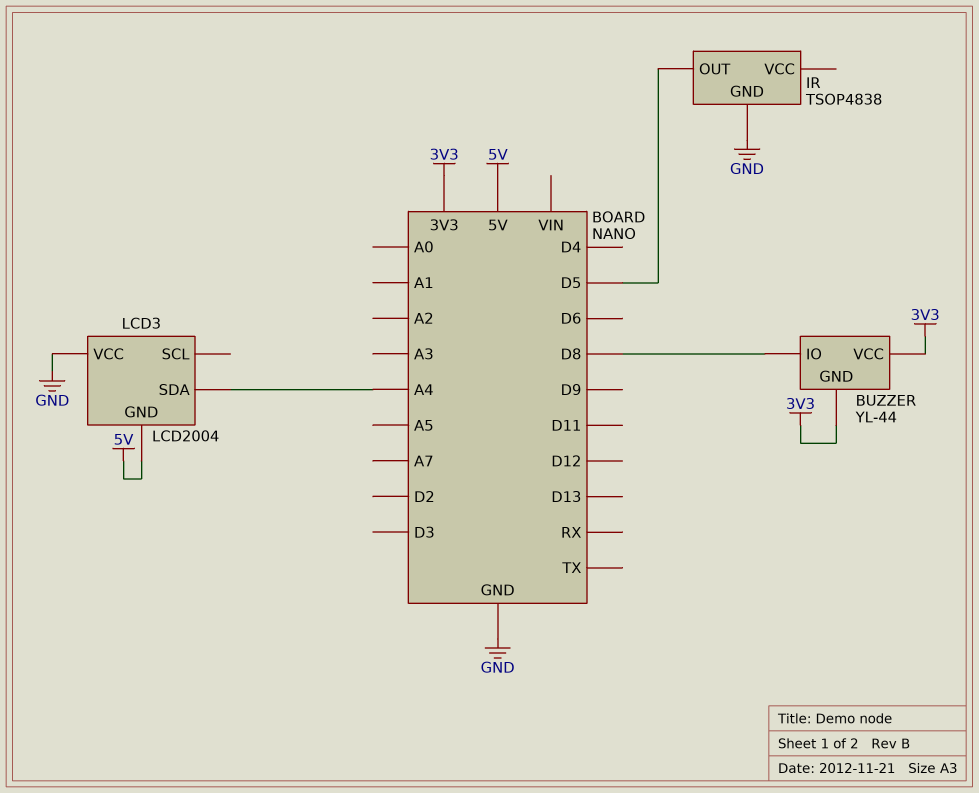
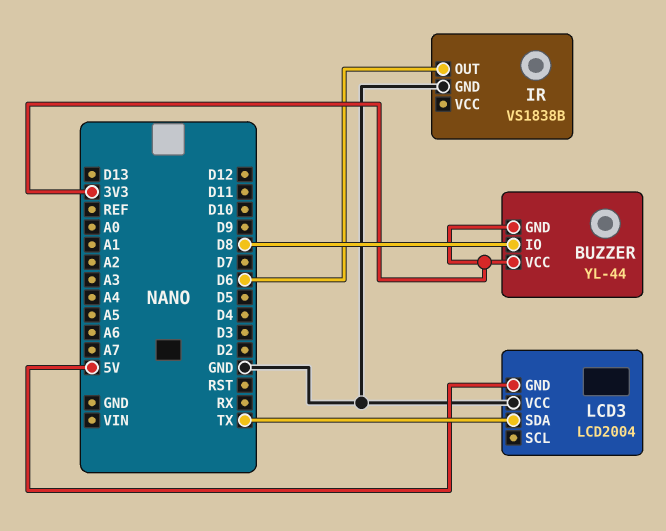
IR: TSOP4838 -> VS1838B
IR pin OUT: D5 -> D6
LCD3 pin SDA: A4 -> TX

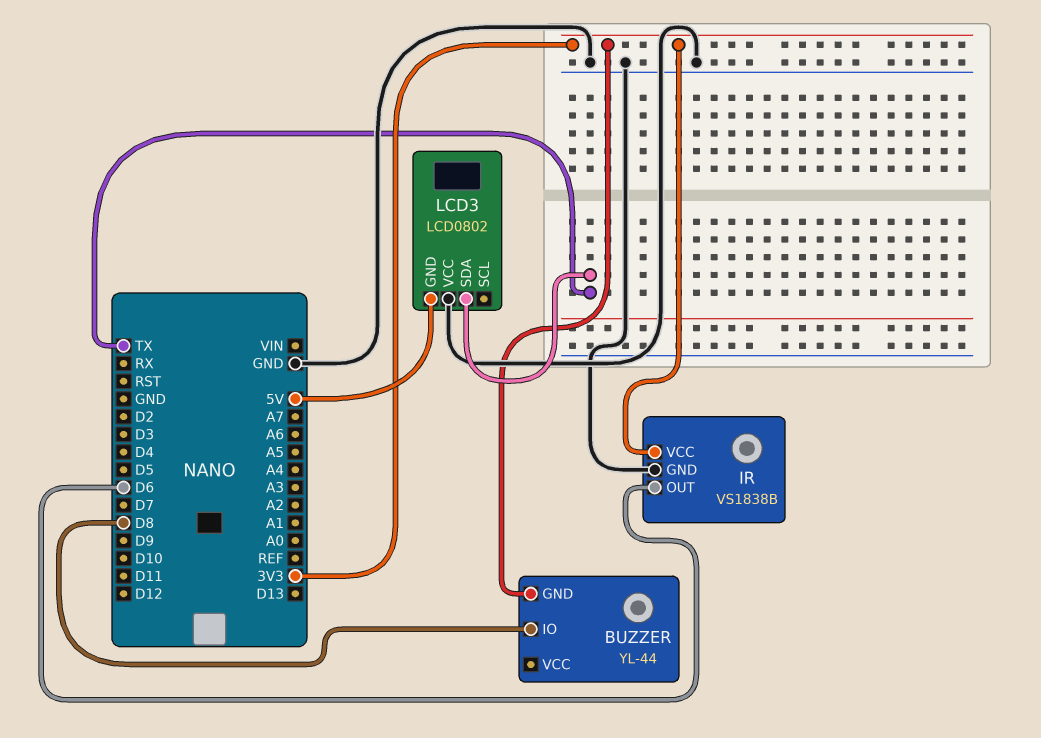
BUZZER pin VCC: 3V3 -> none
IR pin VCC: none -> 3V3
LCD3: LCD2004 -> LCD0802

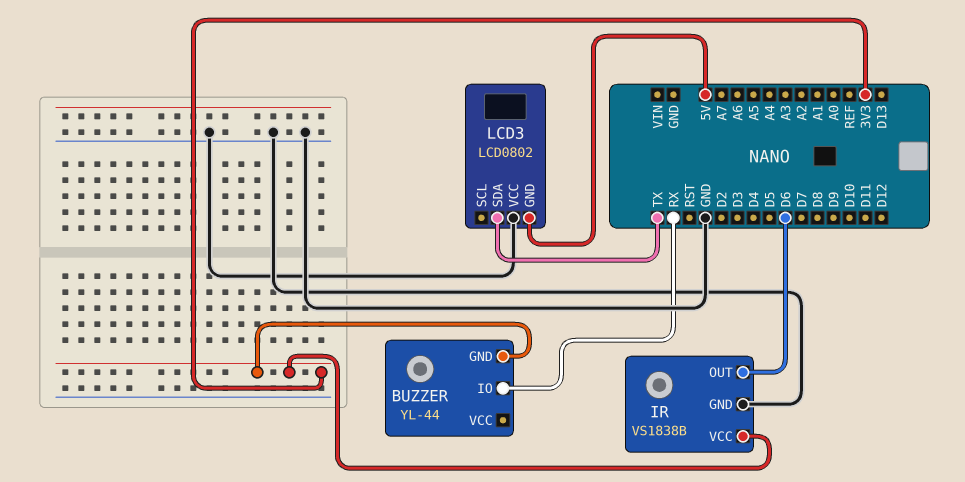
BUZZER pin IO: D8 -> RX

